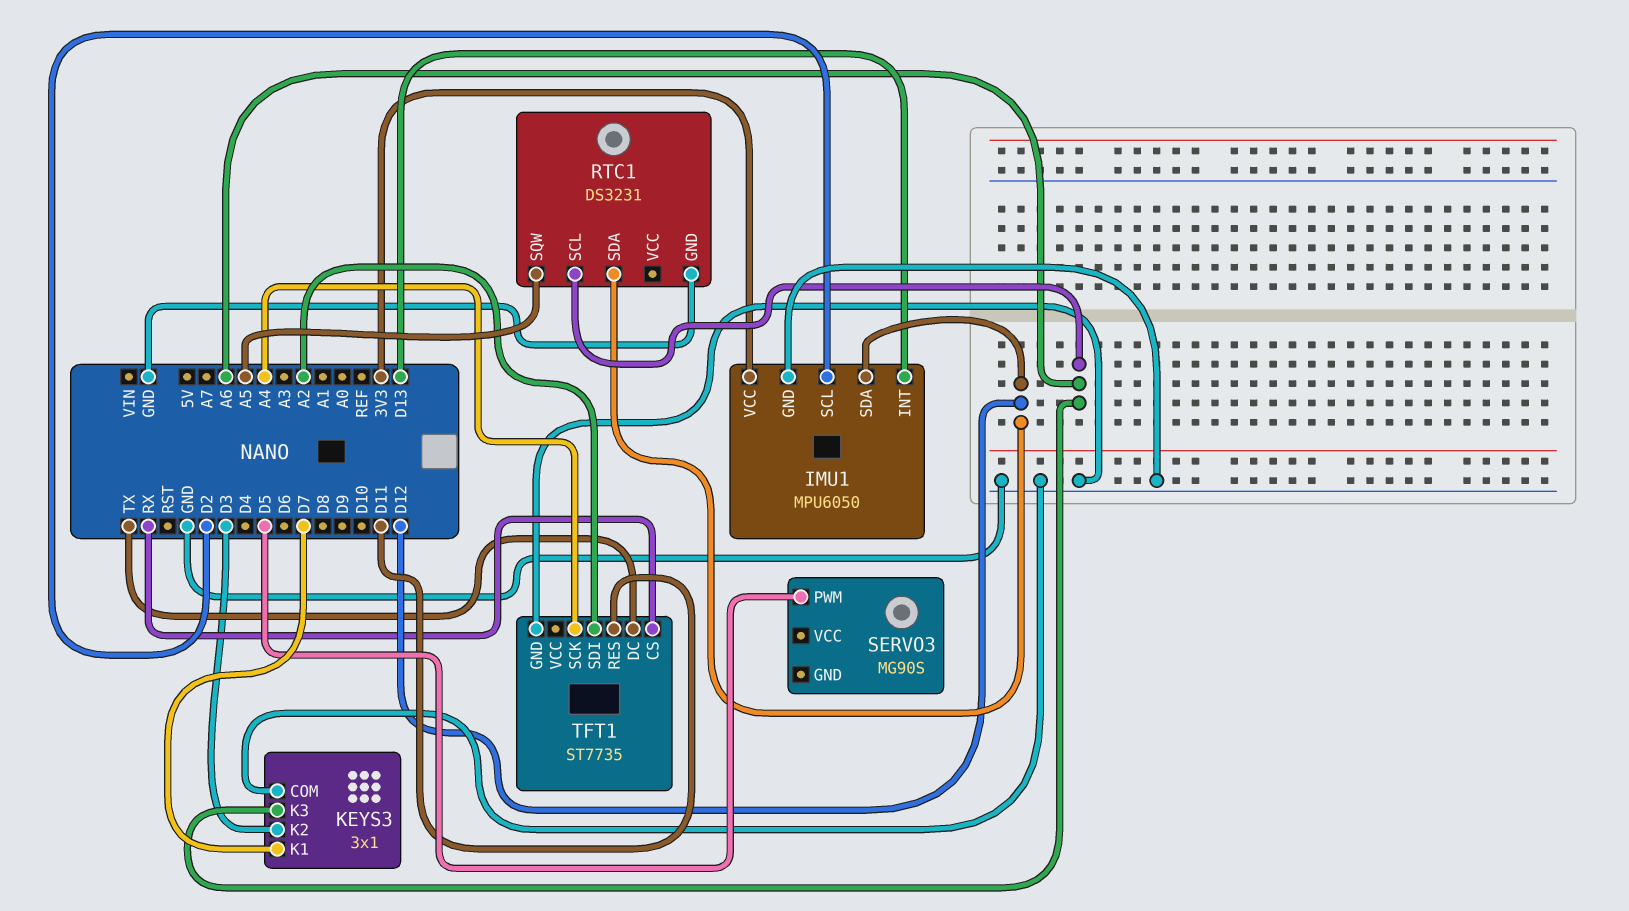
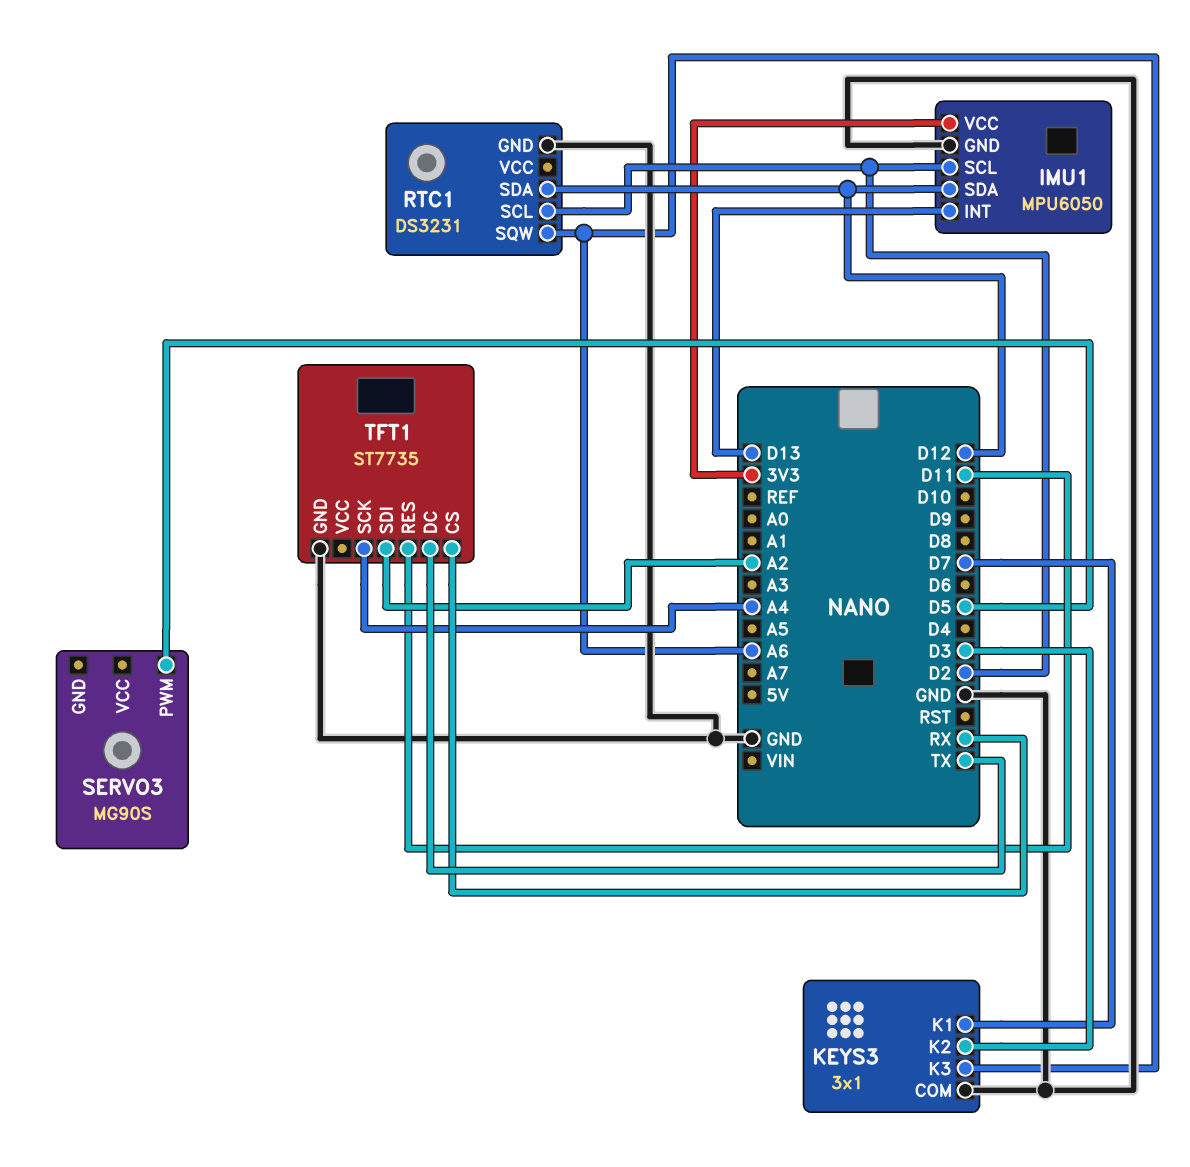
RTC1 pin SCL: A6 -> D2
RTC1 pin SQW: A5 -> A6

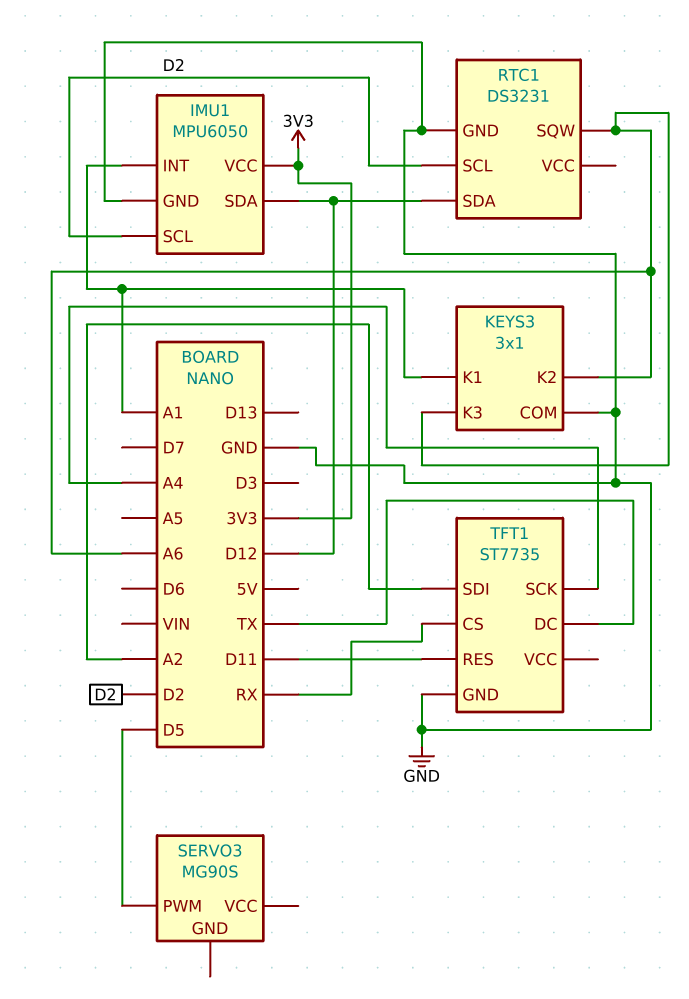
IMU1 pin INT: D13 -> A1
KEYS3 pin K1: D7 -> A1
KEYS3 pin K2: D3 -> A6

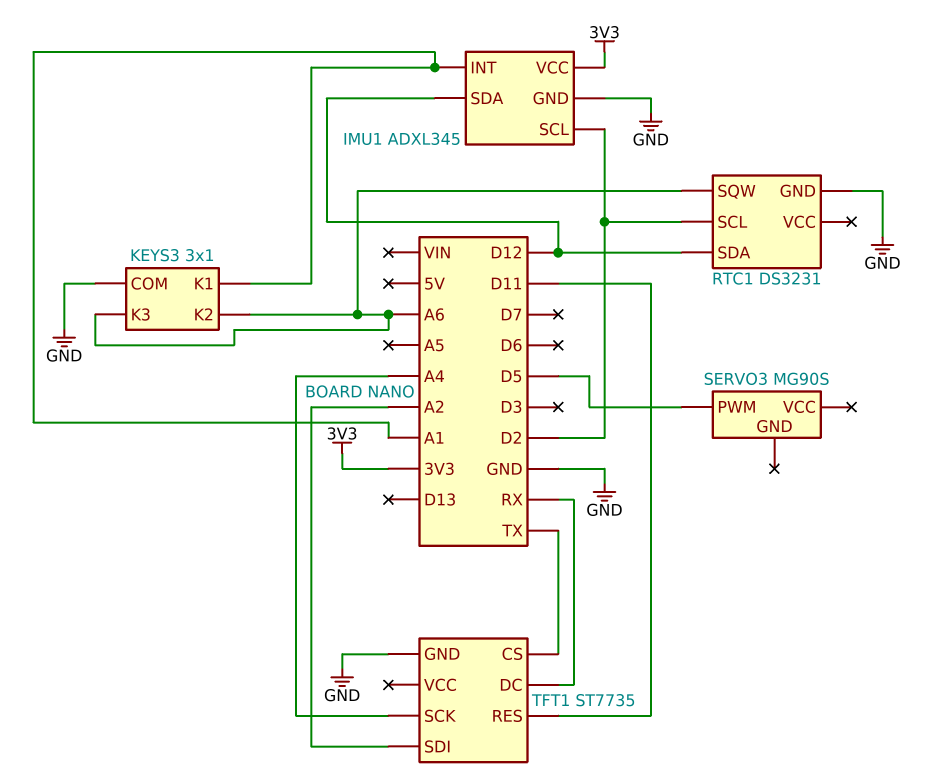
IMU1: MPU6050 -> ADXL345
TFT1 pin CS: RX -> TX
TFT1 pin DC: TX -> RX

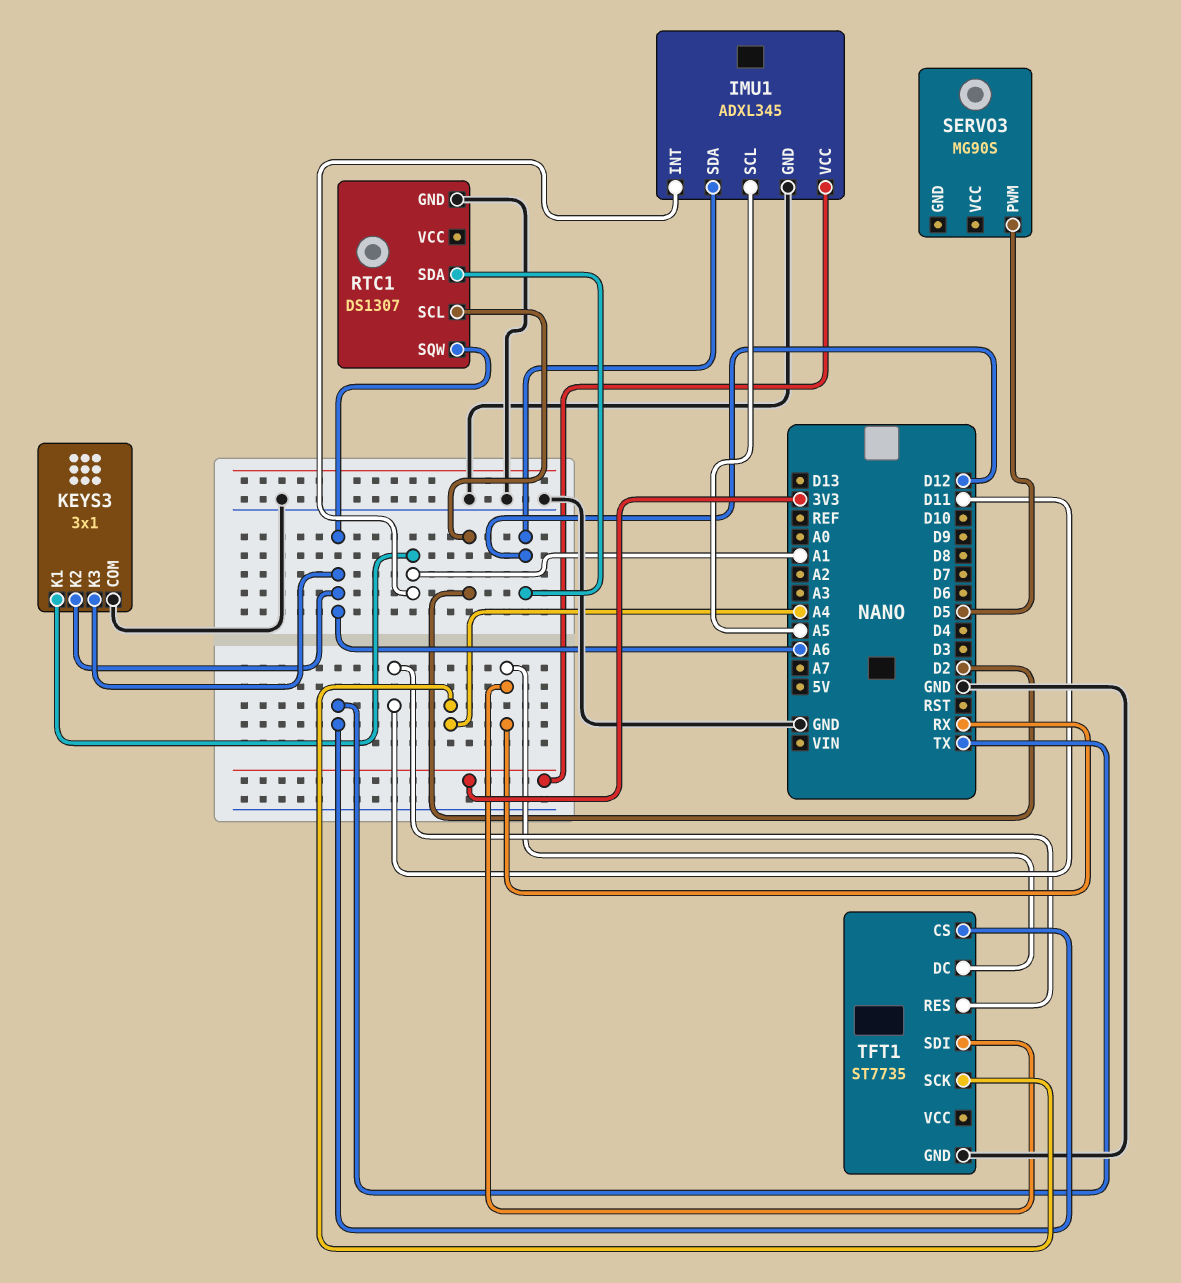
IMU1 pin SCL: D2 -> A5
RTC1: DS3231 -> DS1307
TFT1 pin SDI: A2 -> RX

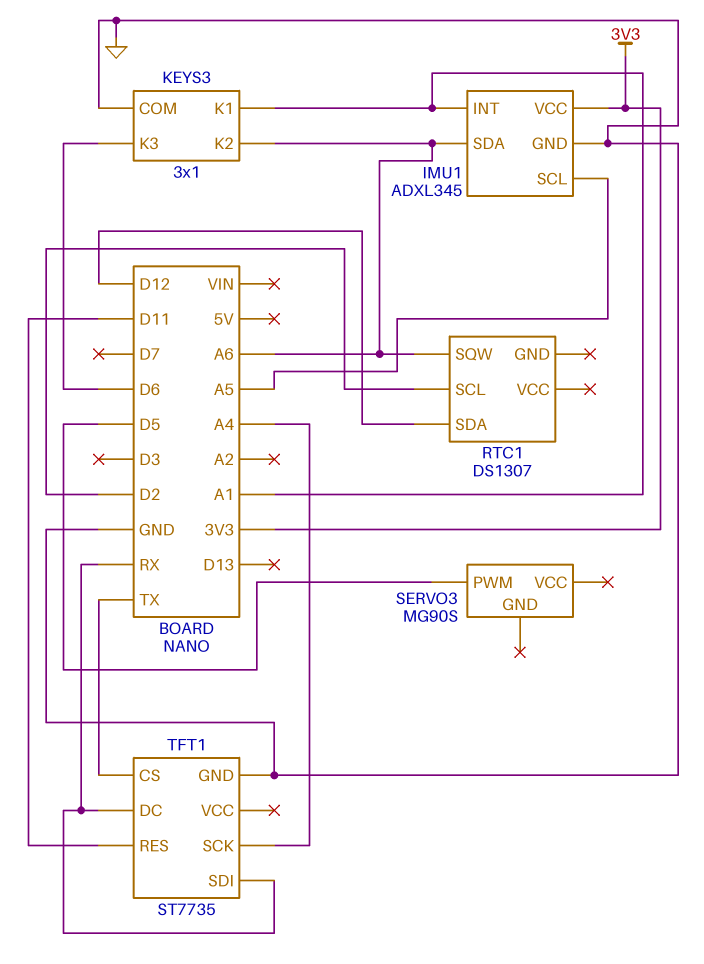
IMU1 pin SDA: D12 -> A6
KEYS3 pin K3: A6 -> D6
RTC1 pin GND: GND -> none

